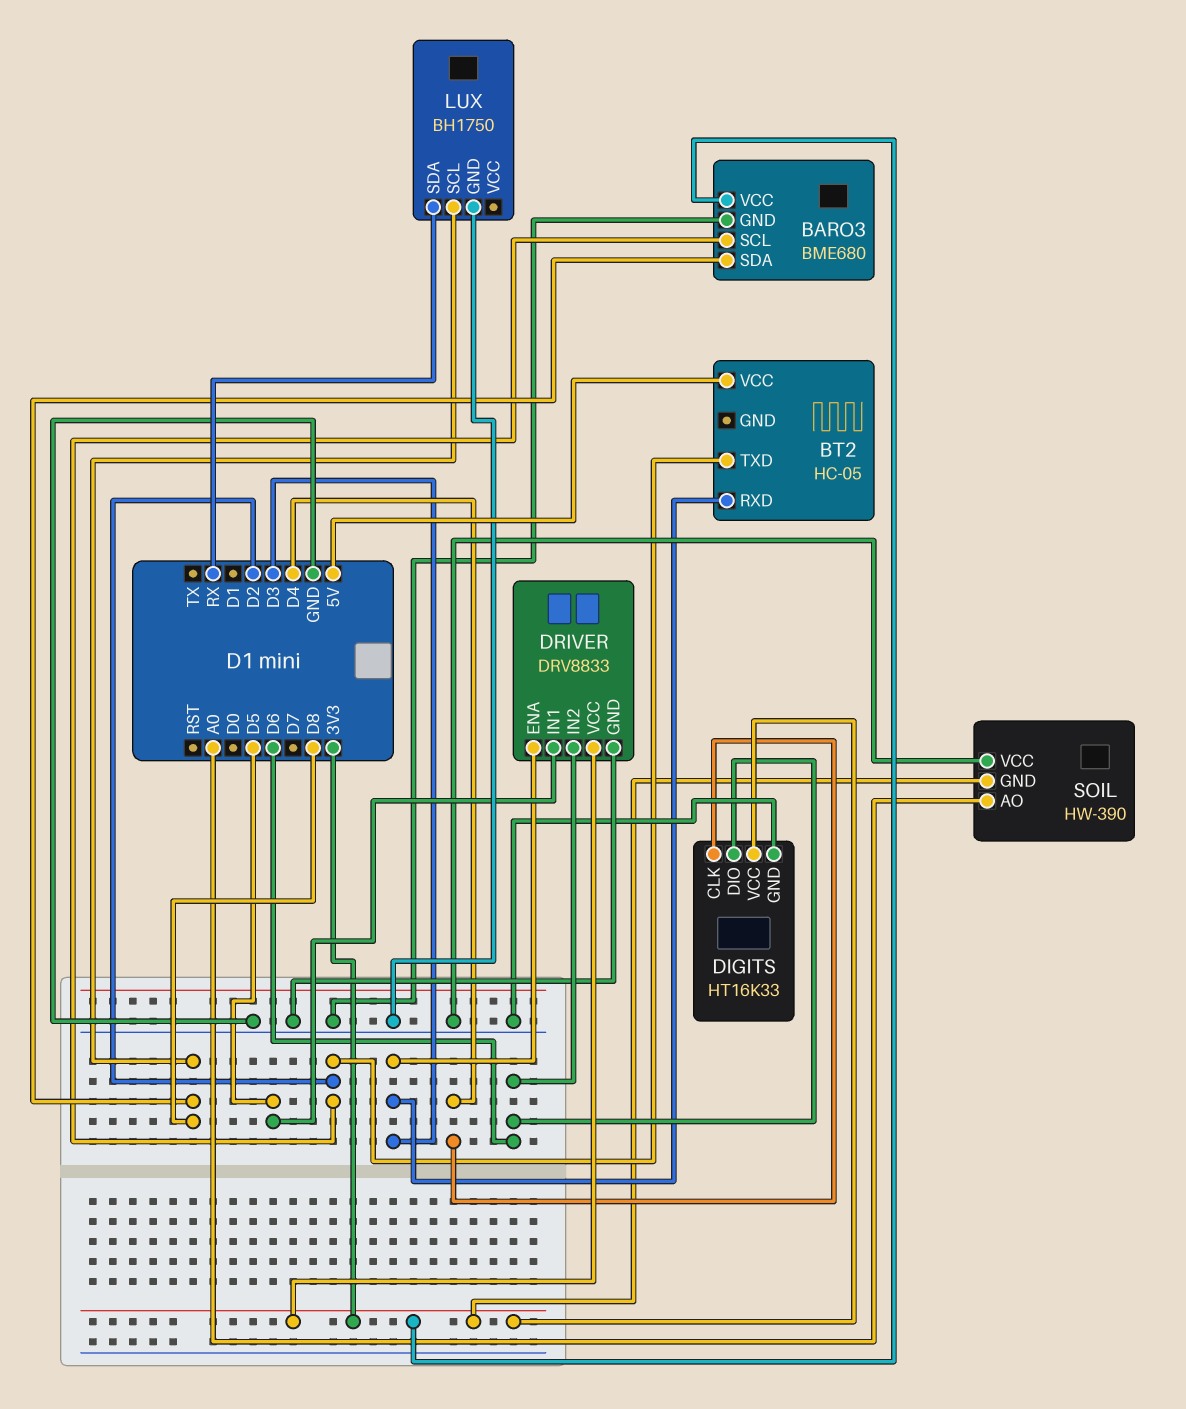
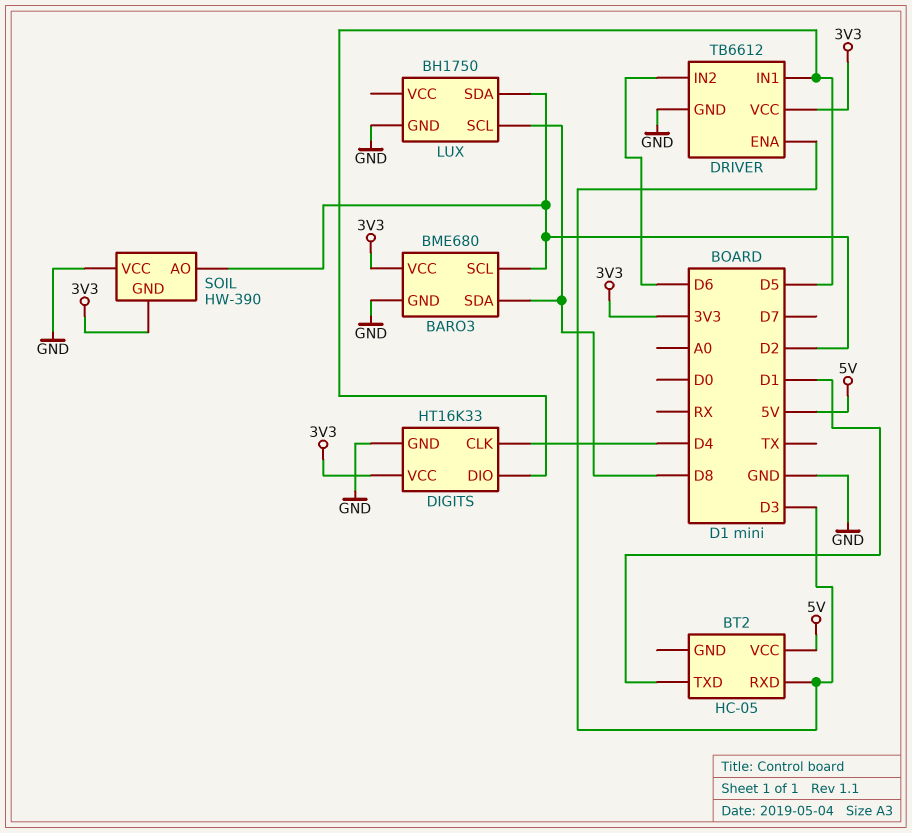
BT2 pin TXD: D2 -> D1
DIGITS pin DIO: D6 -> D5
DRIVER: DRV8833 -> TB6612
LUX pin SDA: RX -> D2
SOIL pin AO: A0 -> D2

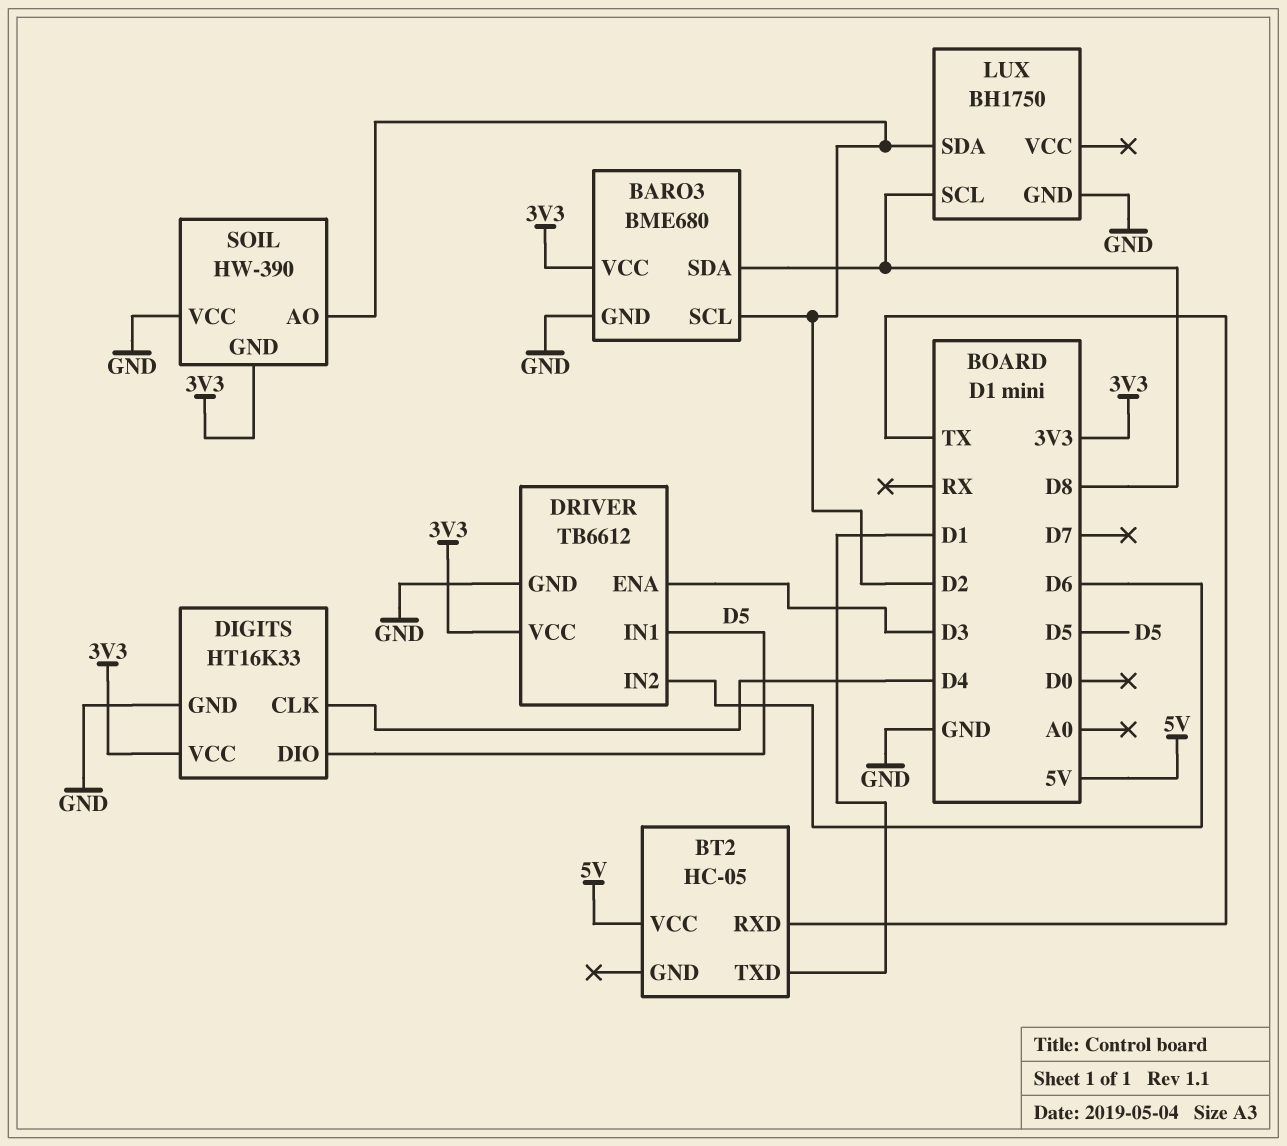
BT2 pin RXD: D3 -> TX

